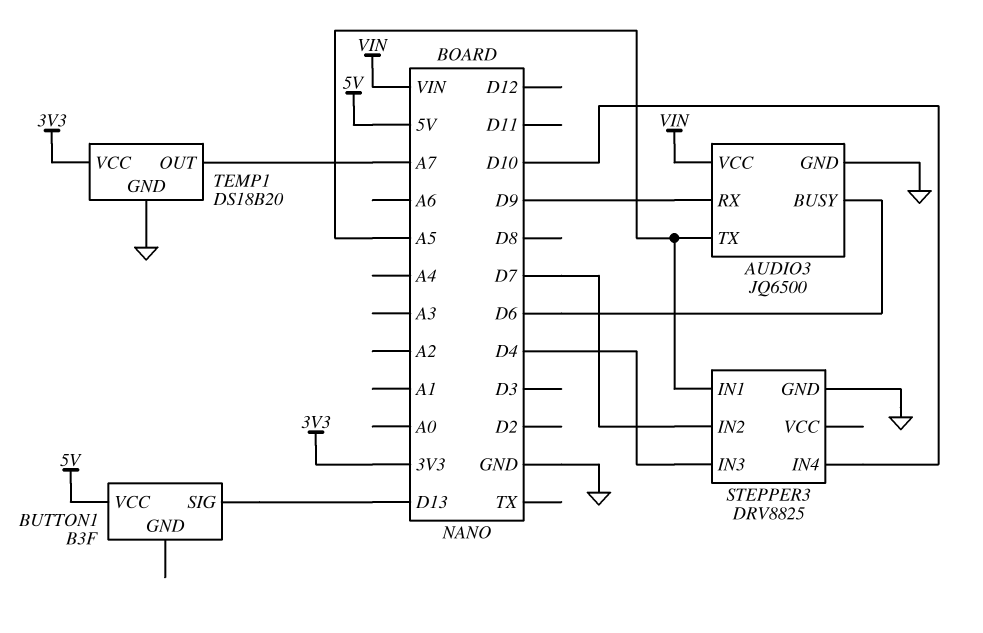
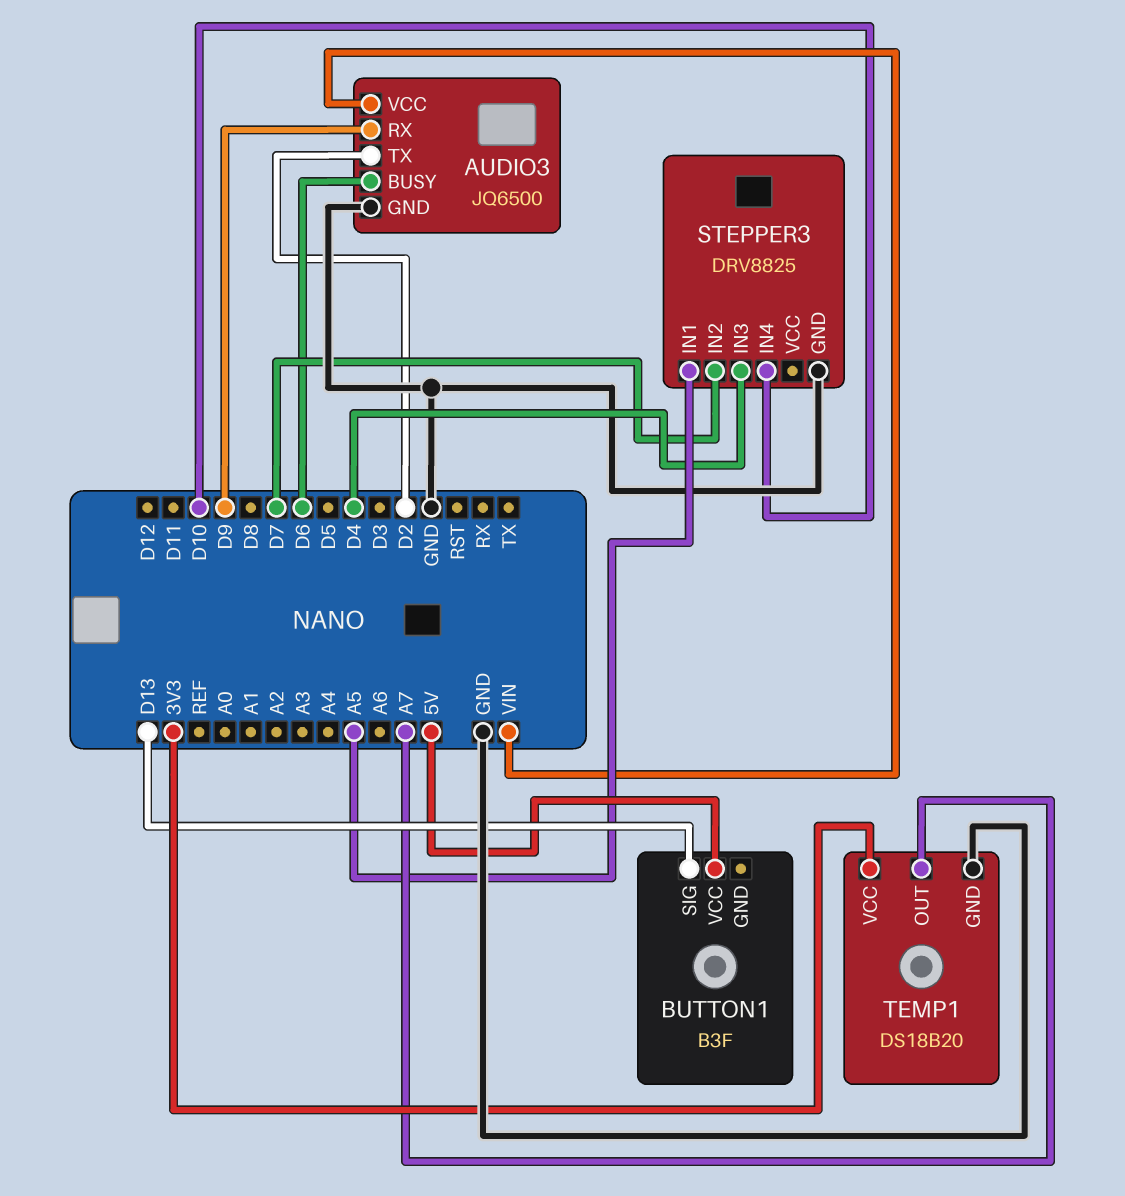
AUDIO3 pin TX: A5 -> D2

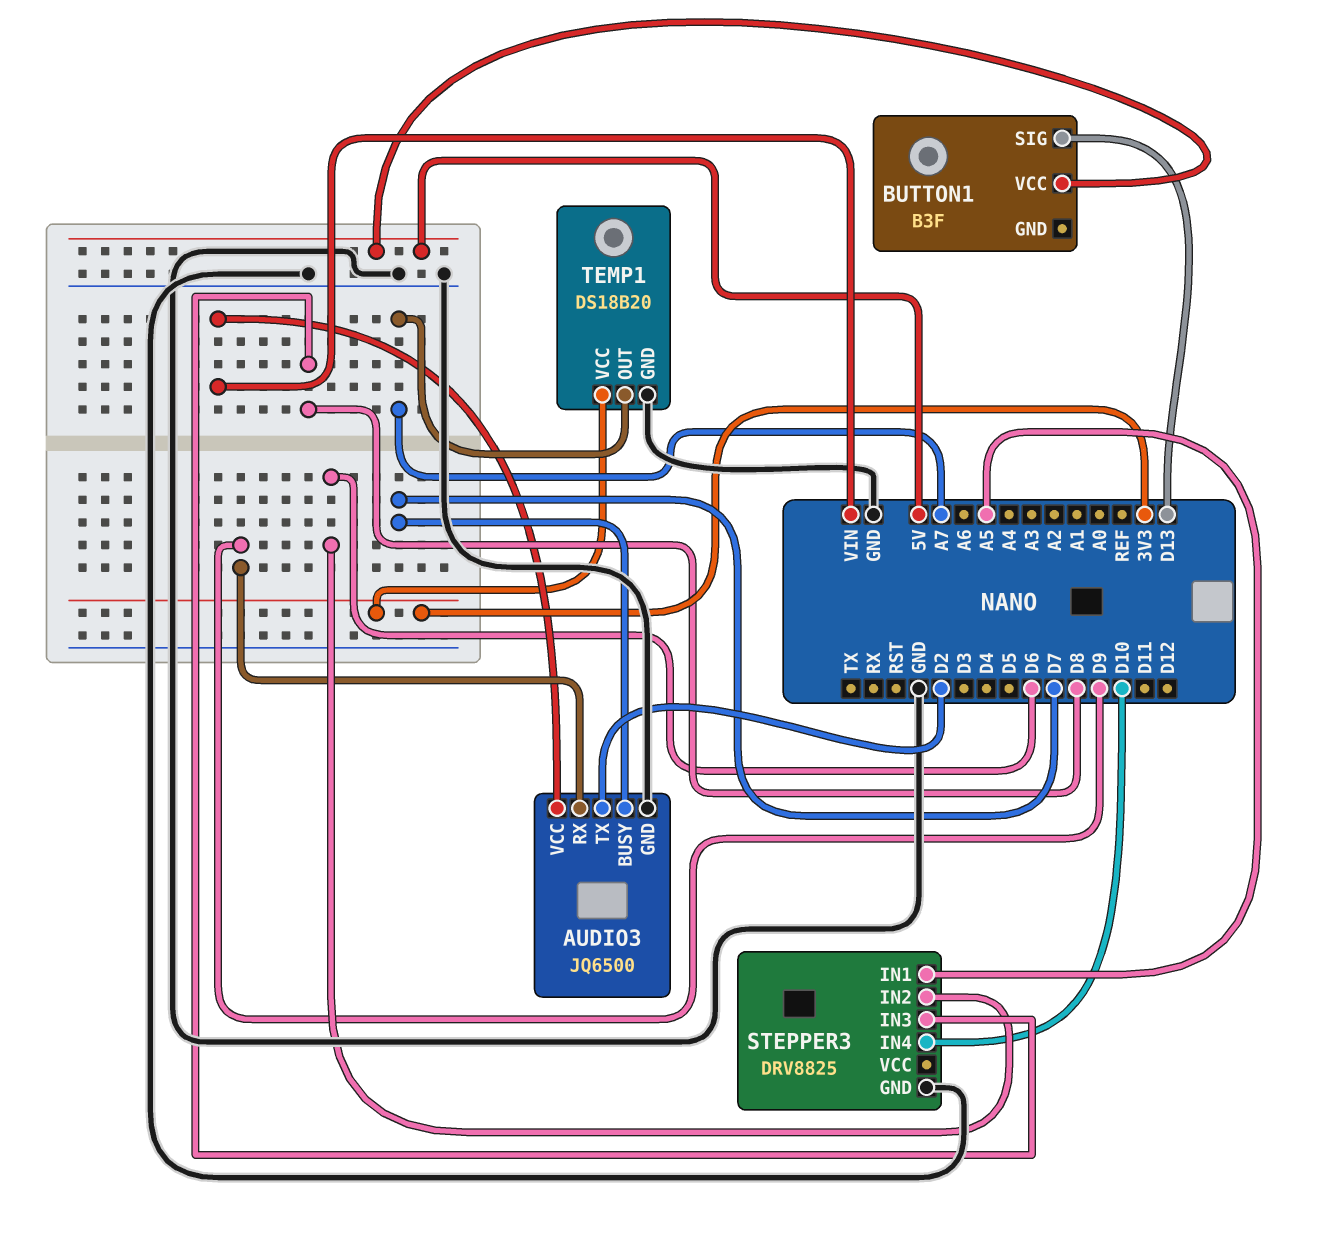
AUDIO3 pin BUSY: D6 -> D7
STEPPER3 pin IN2: D7 -> D6
STEPPER3 pin IN3: D4 -> D8

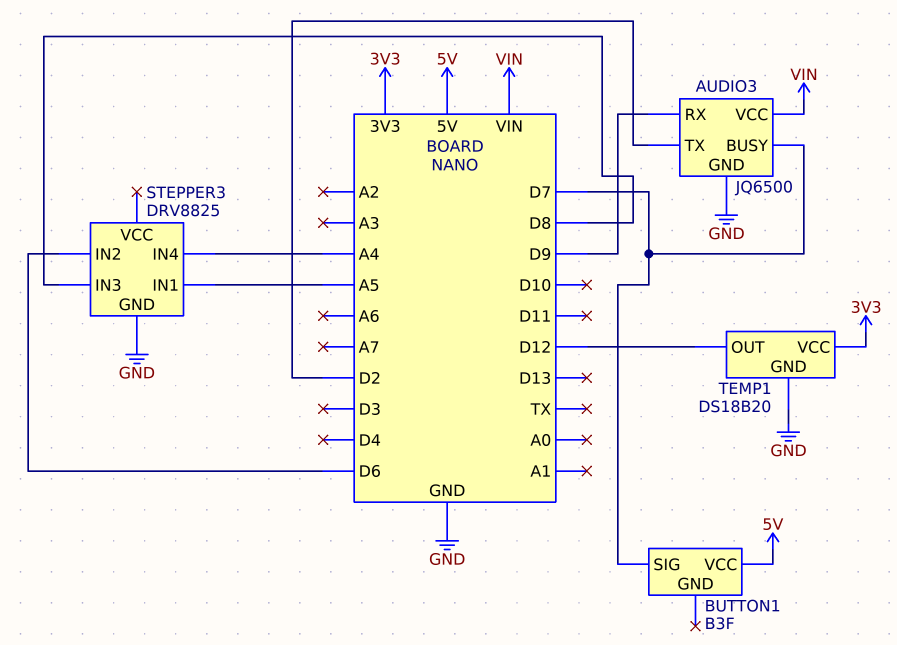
BUTTON1 pin SIG: D13 -> D7
STEPPER3 pin IN4: D10 -> A4
TEMP1 pin OUT: A7 -> D12

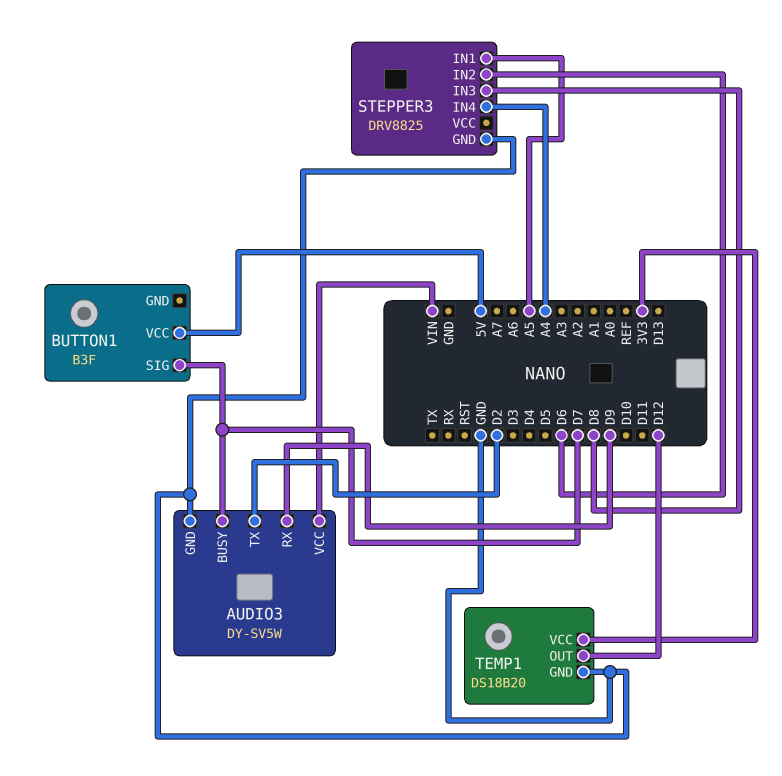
AUDIO3: JQ6500 -> DY-SV5W

